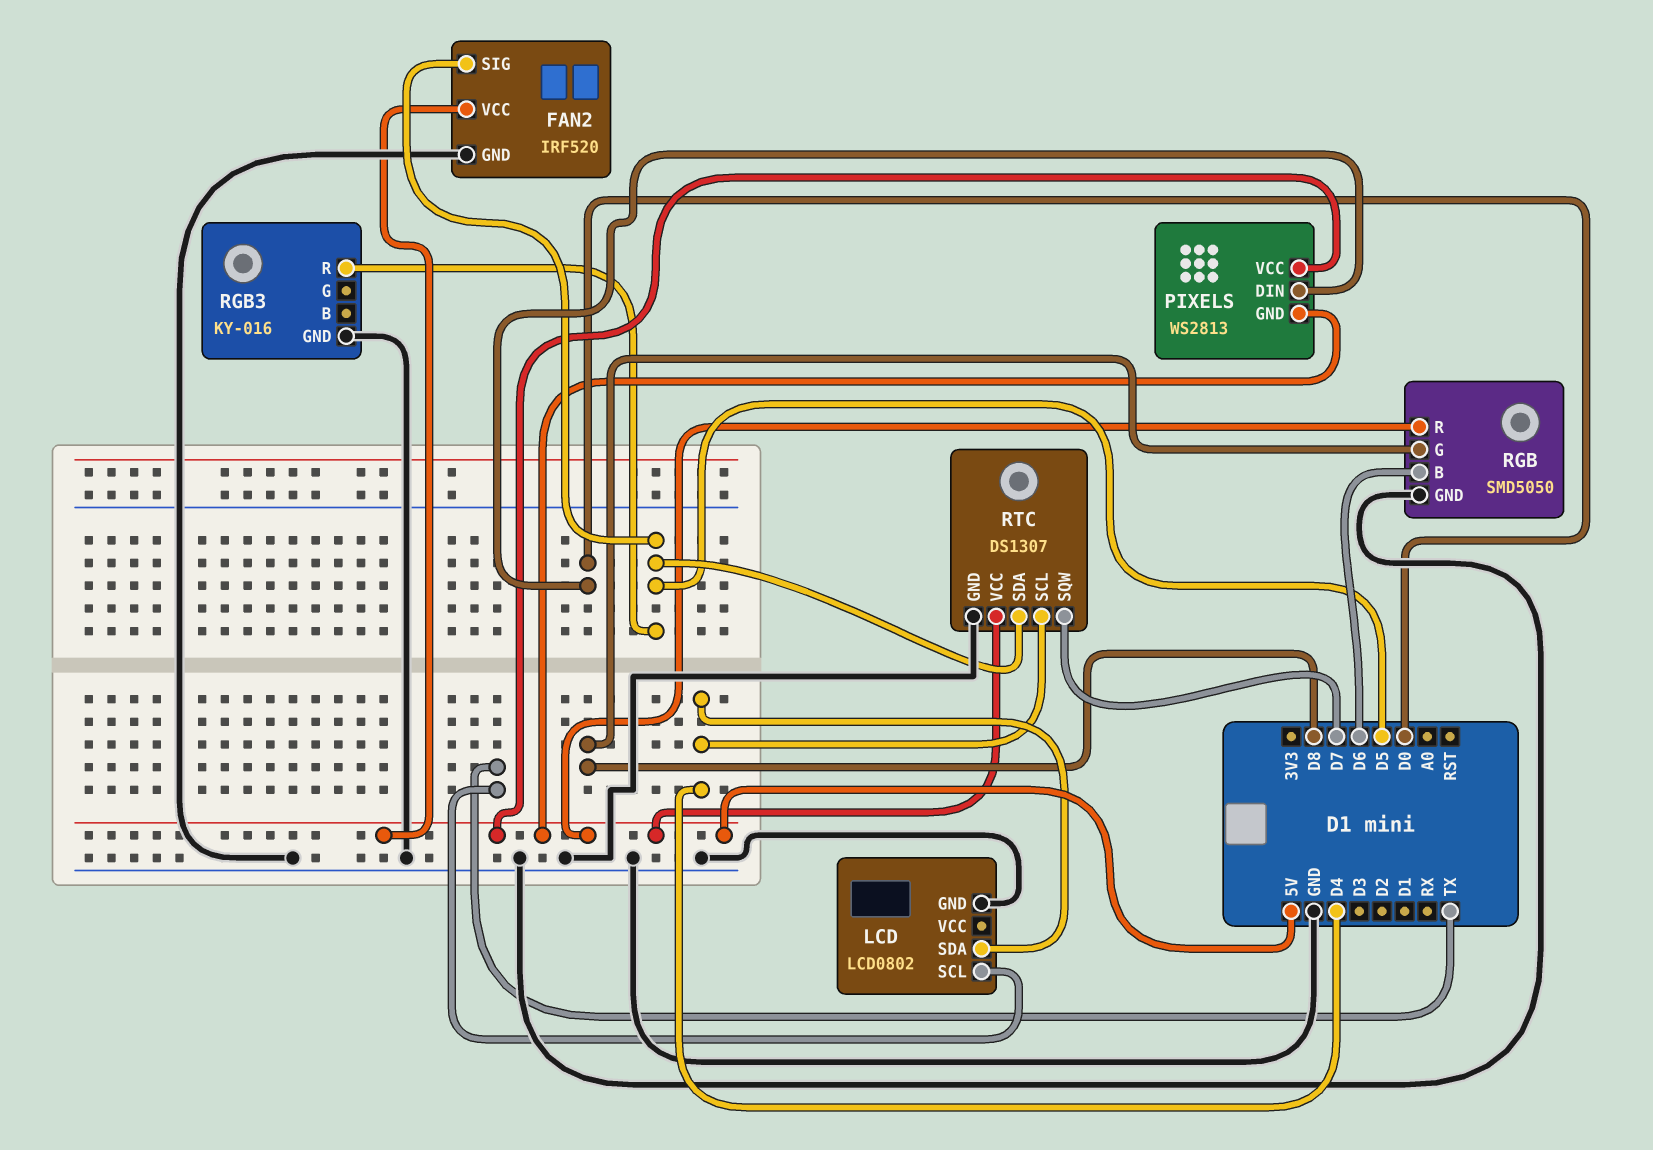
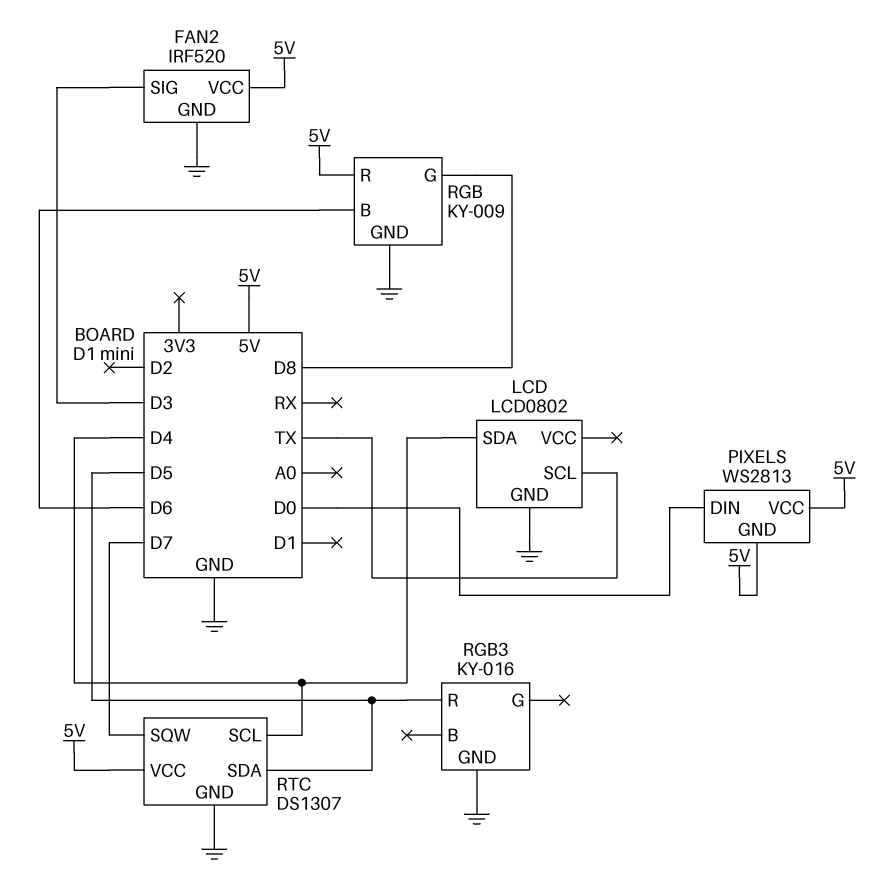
FAN2 pin SIG: D5 -> D3
RGB: SMD5050 -> KY-009

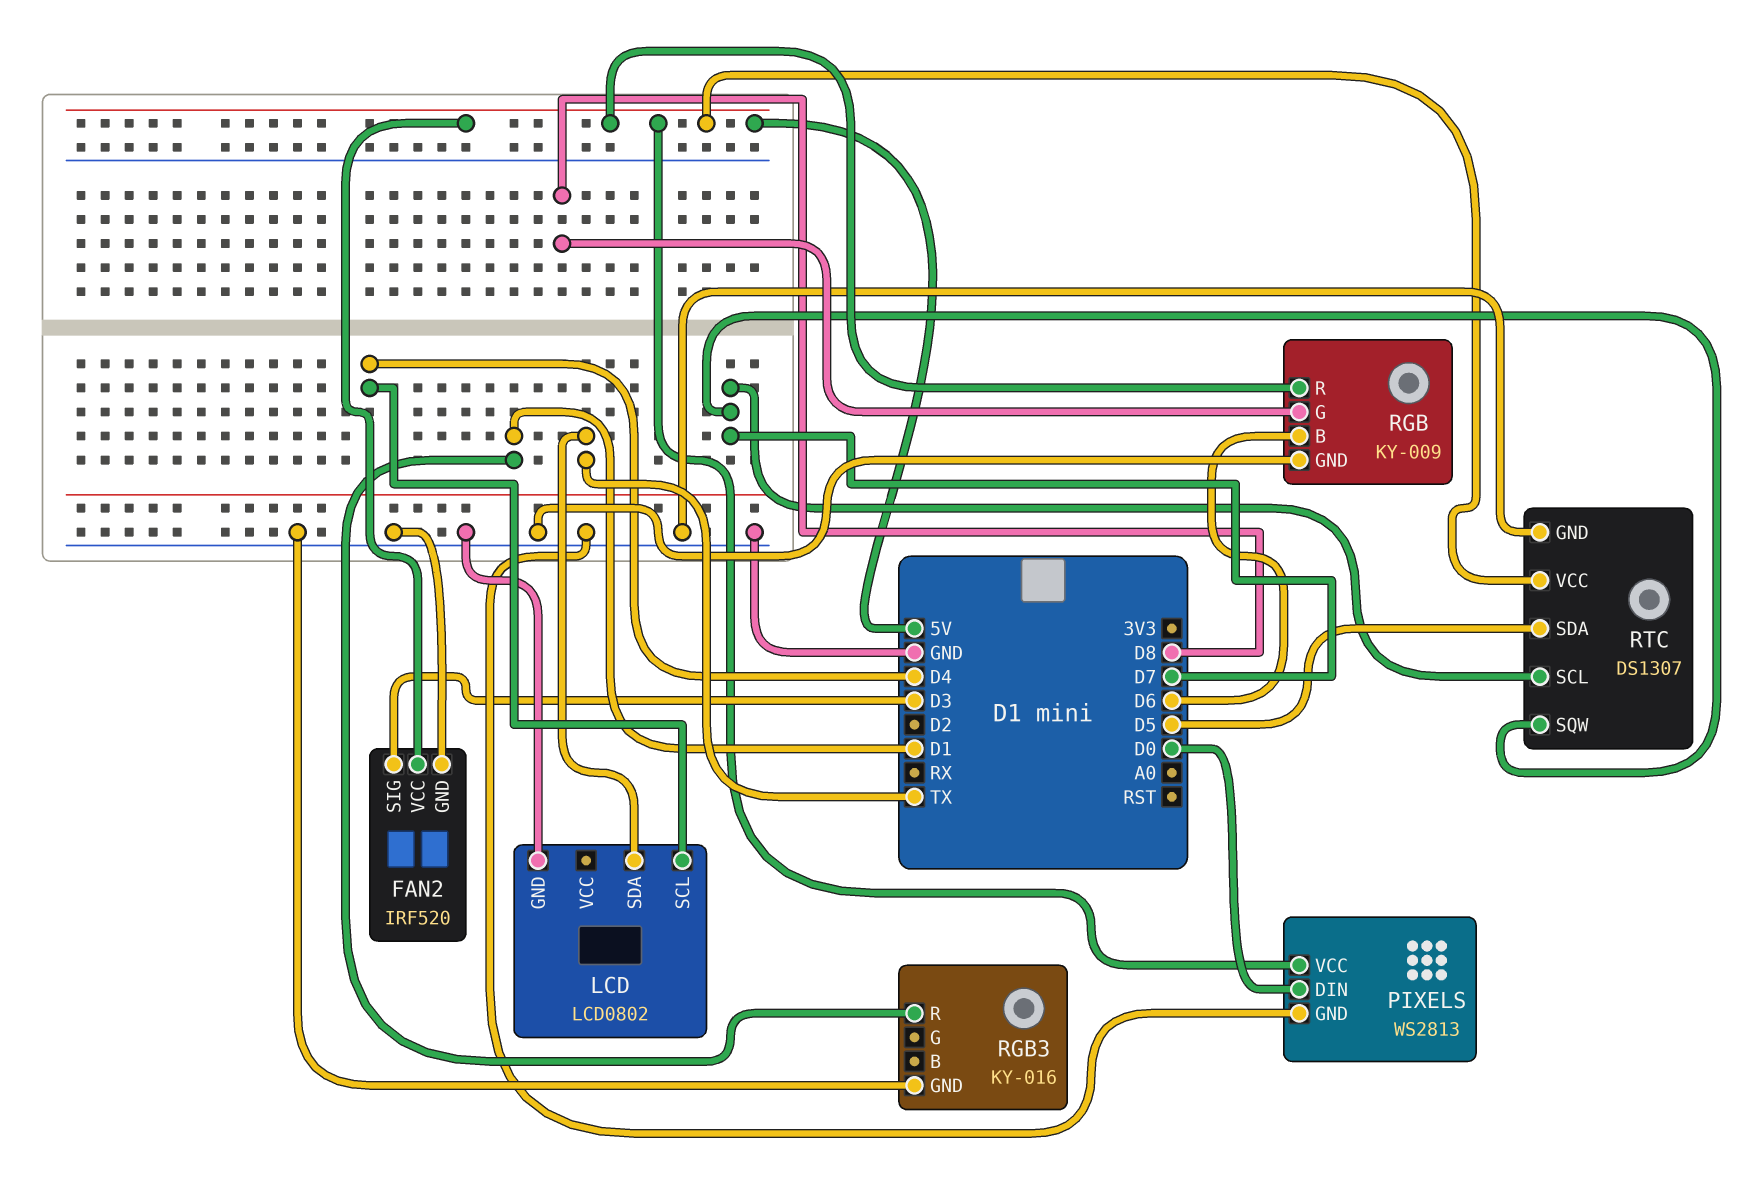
LCD pin SCL: TX -> D4
LCD pin SDA: D4 -> TX
PIXELS pin GND: 5V -> GND
RGB3 pin R: D5 -> D1
RTC pin SCL: D4 -> D7

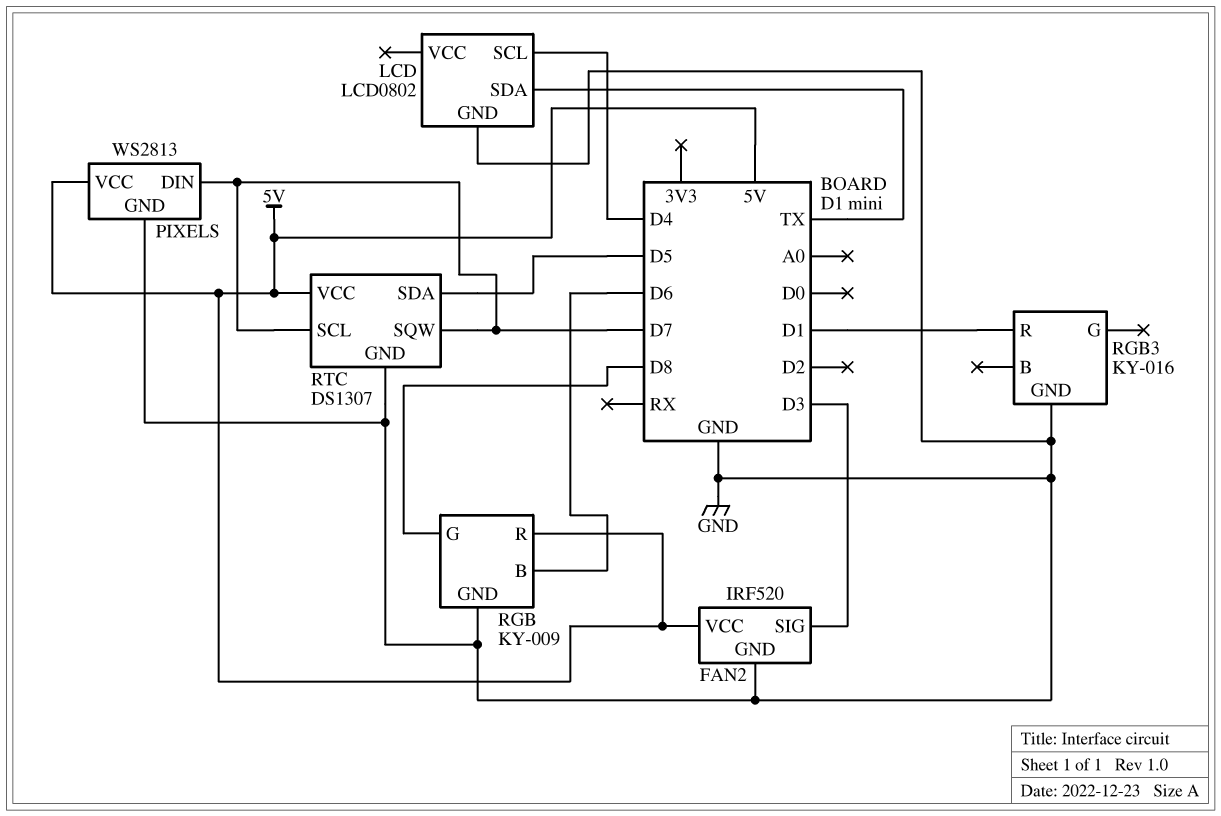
PIXELS pin DIN: D0 -> D7

